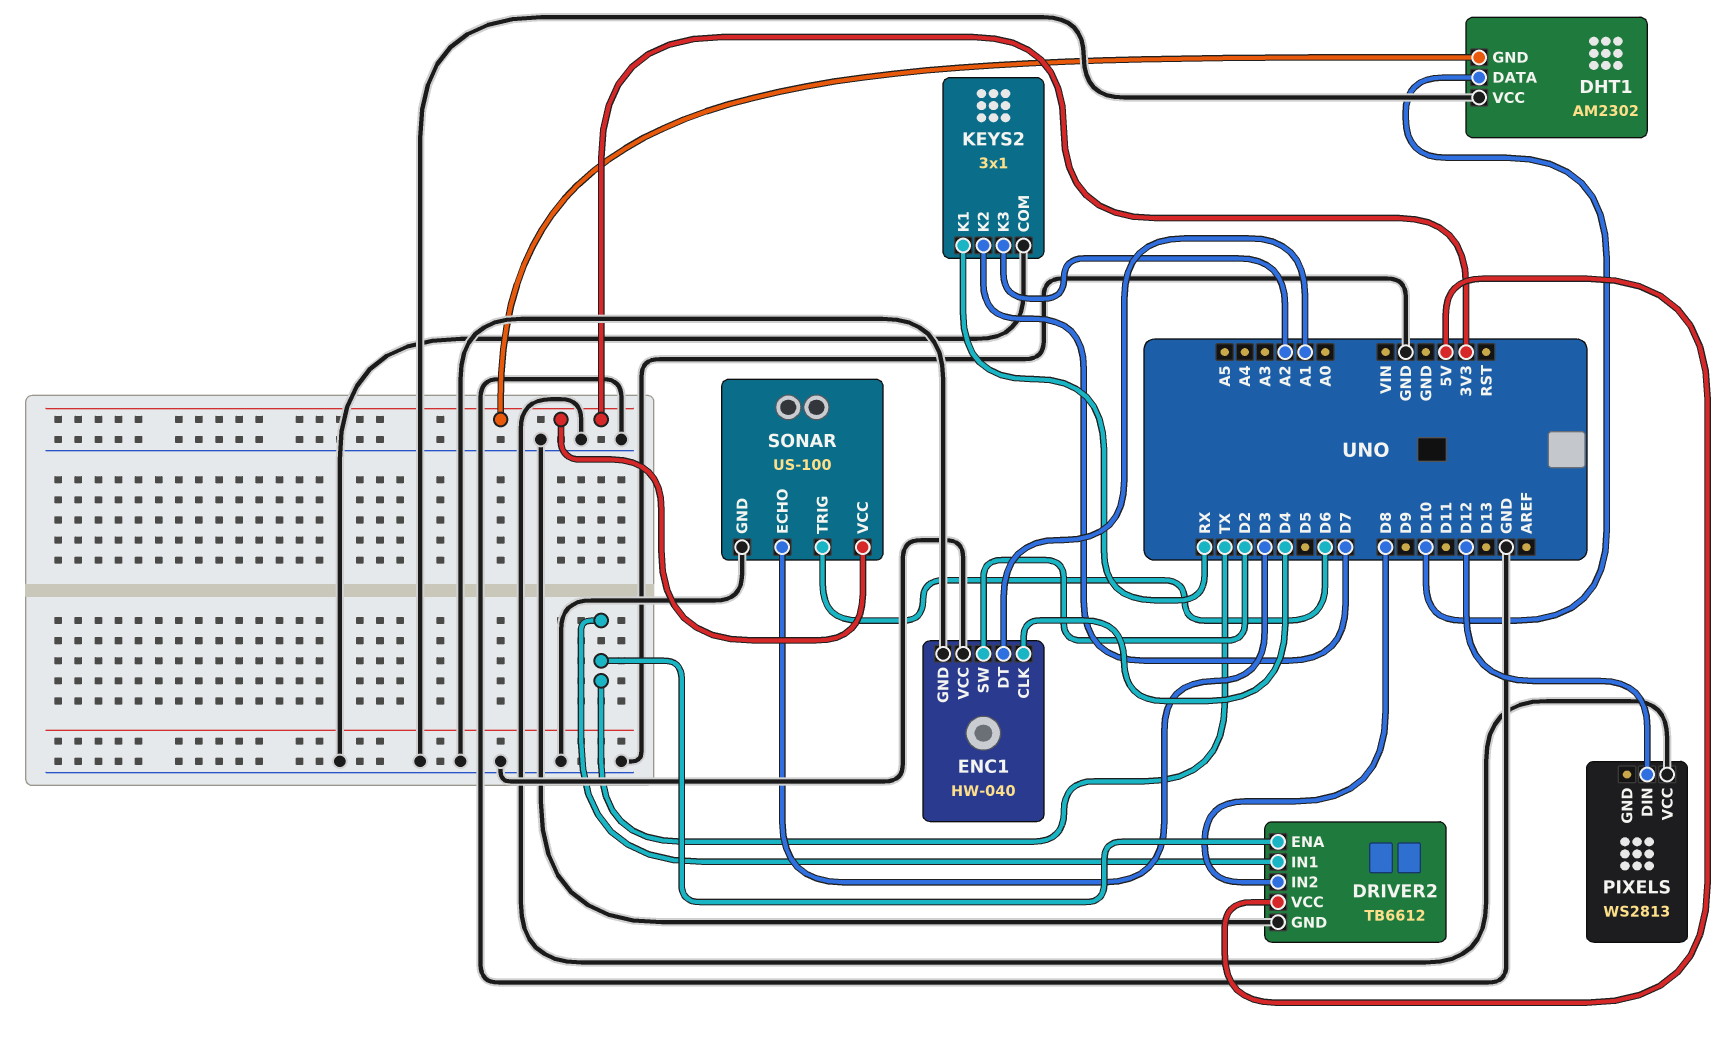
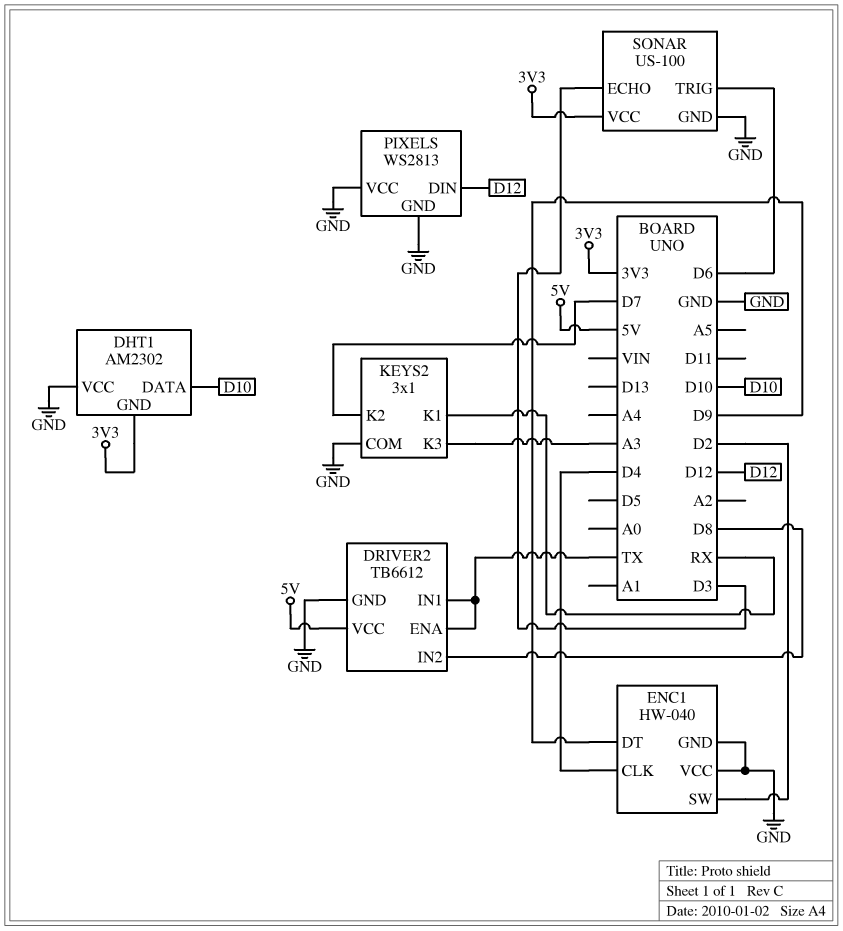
ENC1 pin DT: A1 -> D9
KEYS2 pin K3: A2 -> A3
PIXELS pin GND: none -> GND

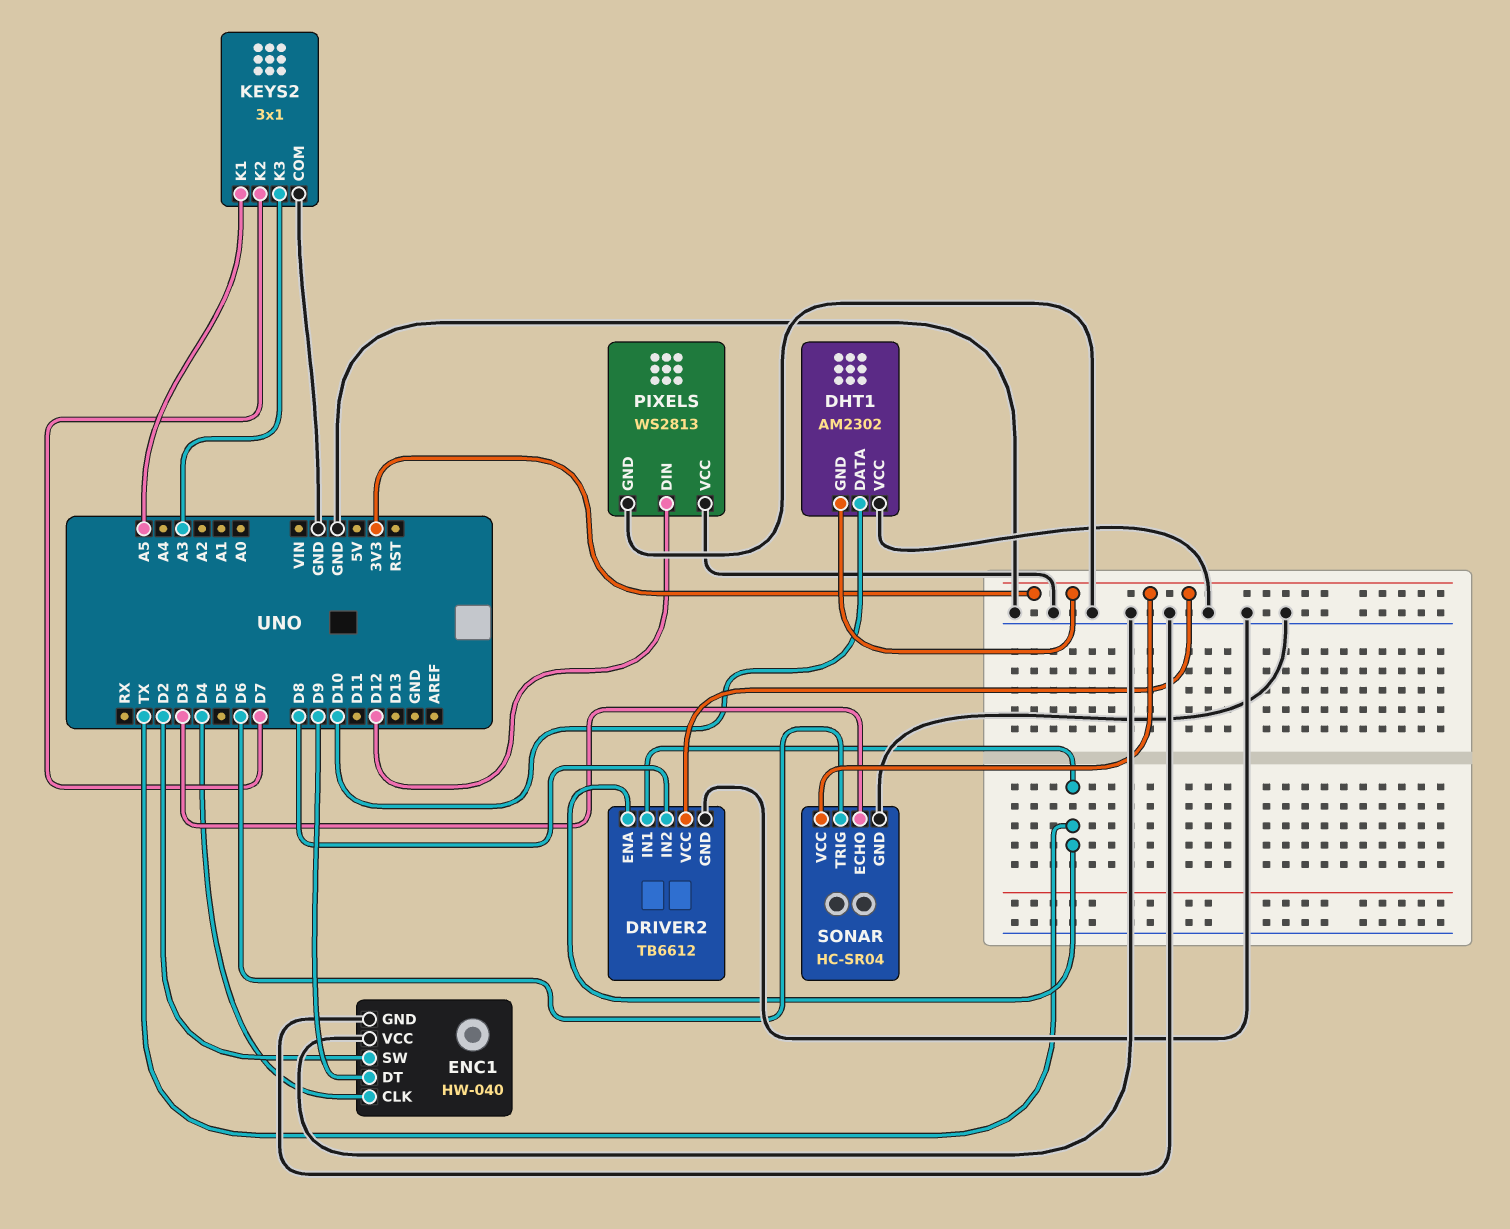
DRIVER2 pin VCC: 5V -> 3V3
KEYS2 pin K1: RX -> A5
SONAR: US-100 -> HC-SR04

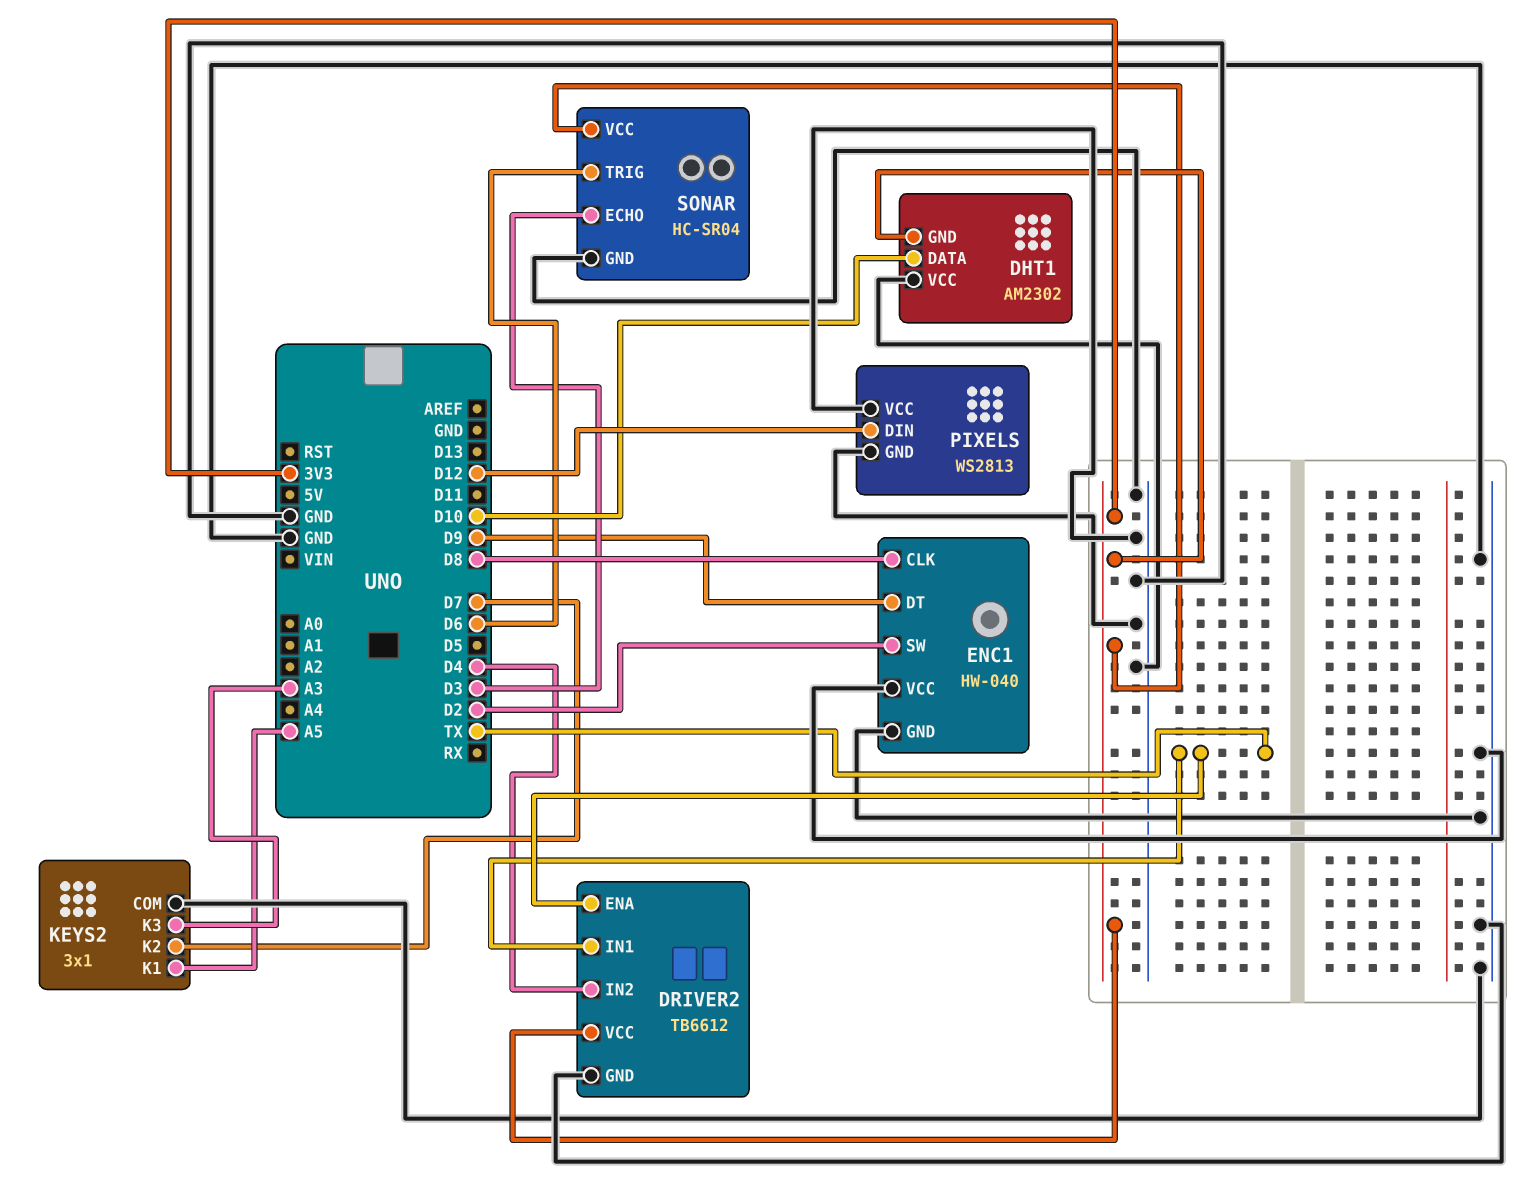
DRIVER2 pin IN2: D8 -> D4
ENC1 pin CLK: D4 -> D8

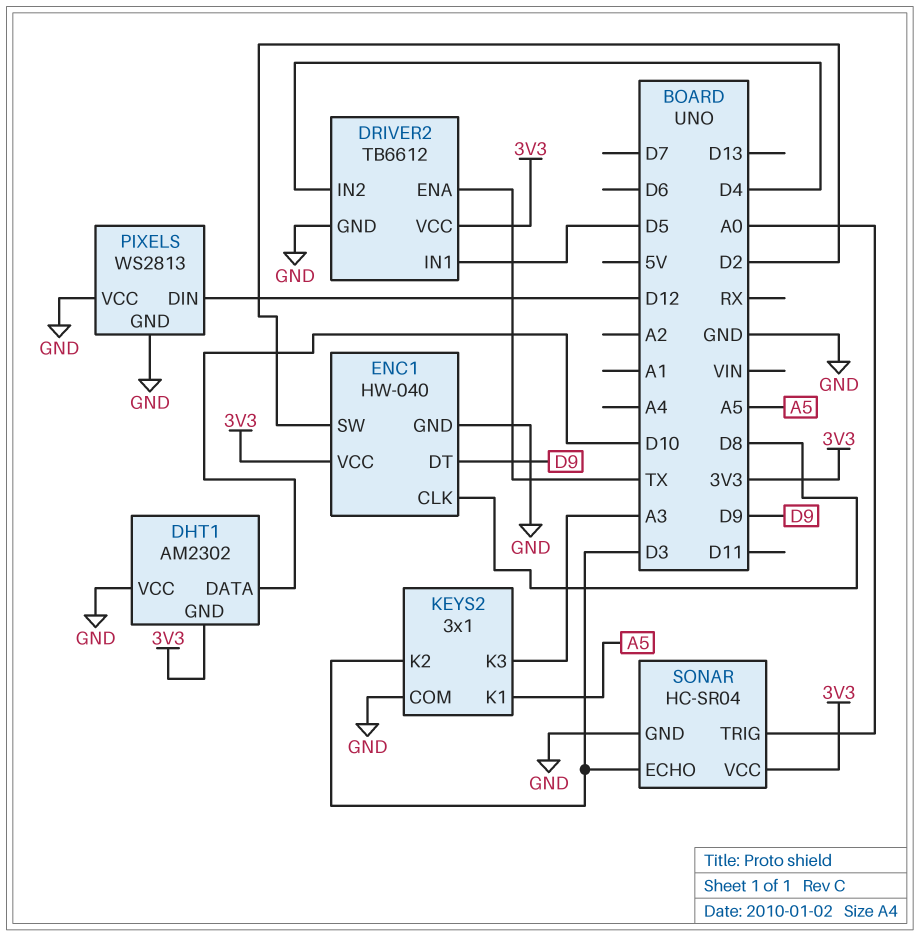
DRIVER2 pin IN1: TX -> D5
ENC1 pin VCC: GND -> 3V3
KEYS2 pin K2: D7 -> D3
SONAR pin TRIG: D6 -> A0

